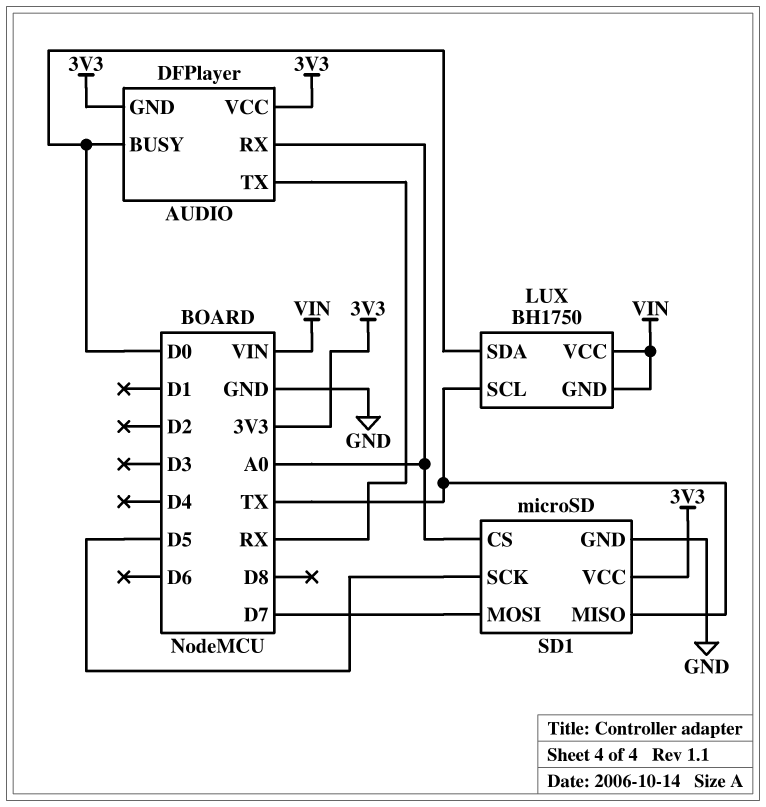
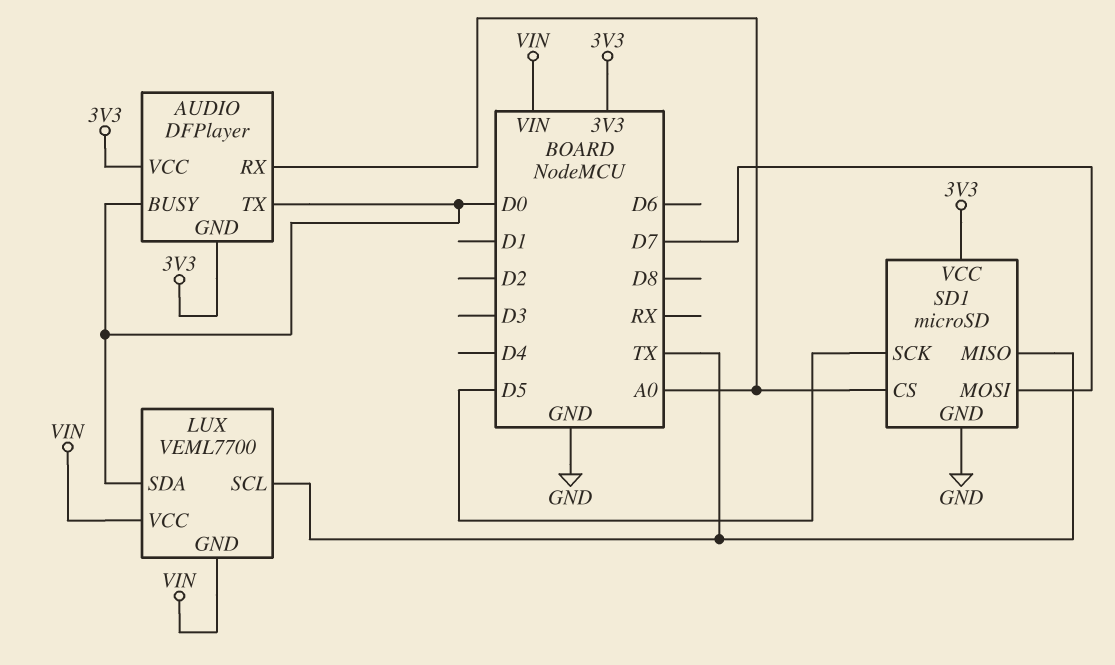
AUDIO pin TX: RX -> D0
LUX: BH1750 -> VEML7700

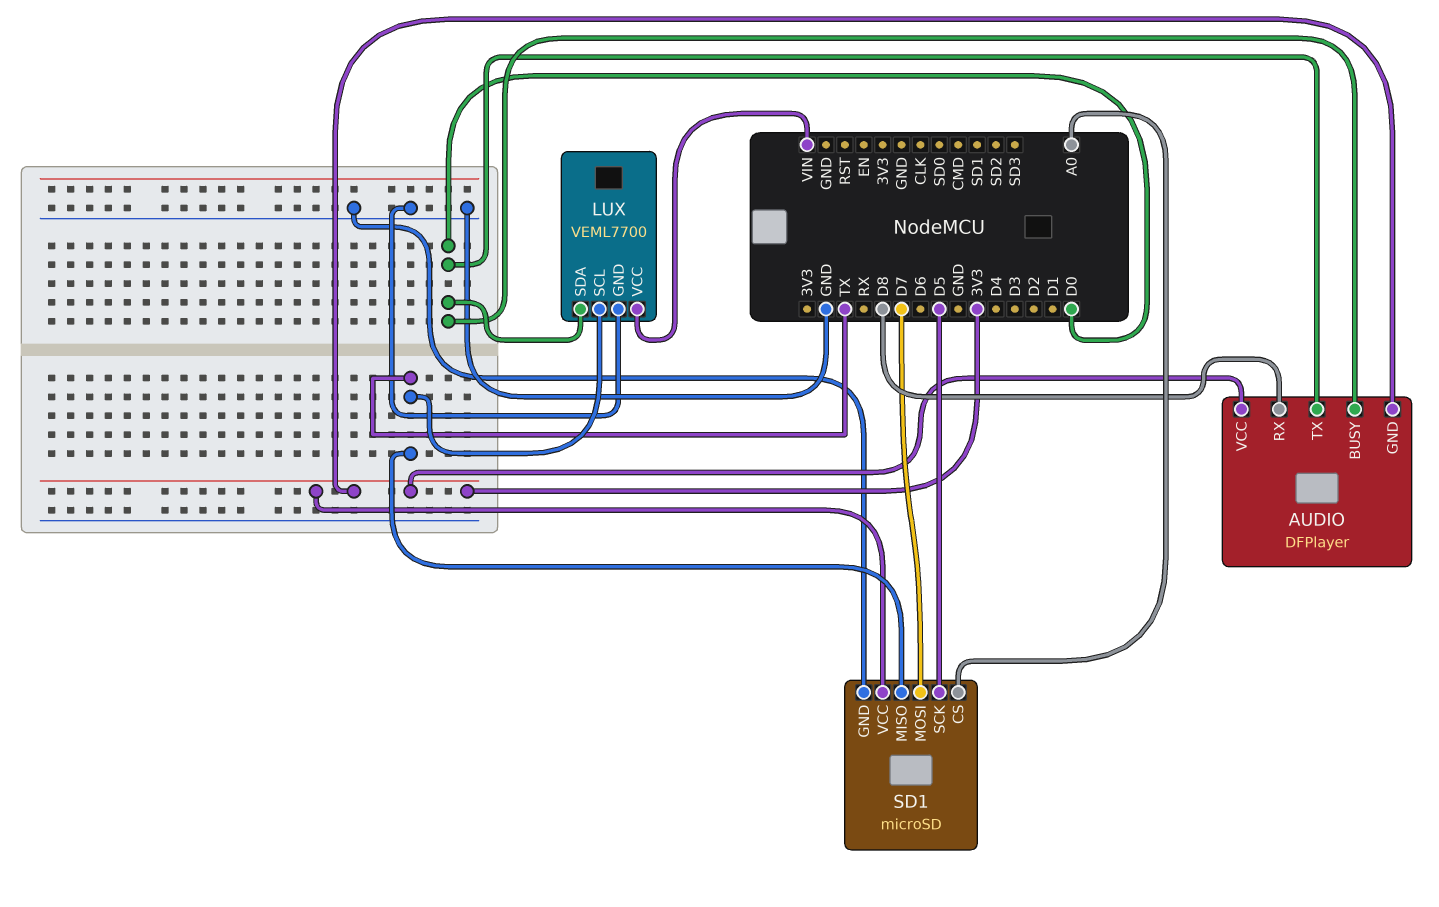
AUDIO pin RX: A0 -> D8
LUX pin GND: VIN -> GND

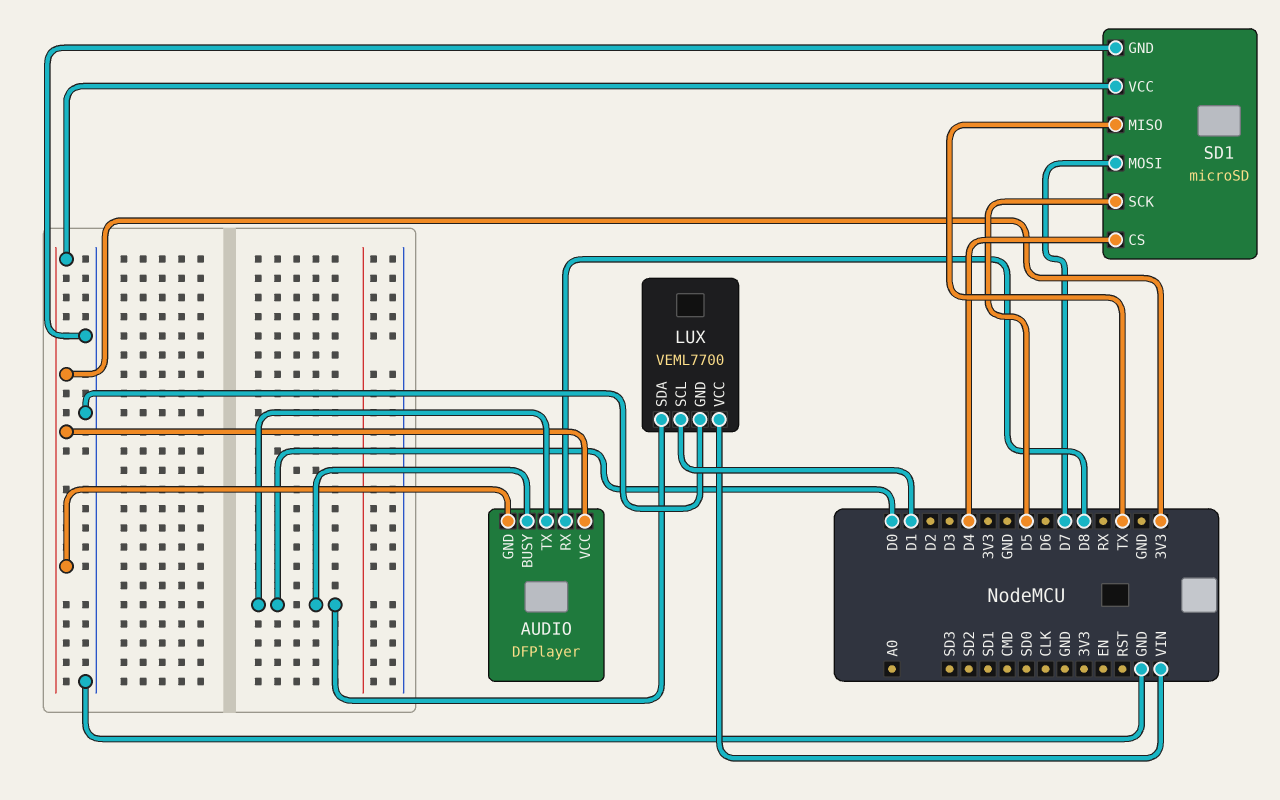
LUX pin SCL: TX -> D1
SD1 pin CS: A0 -> D4

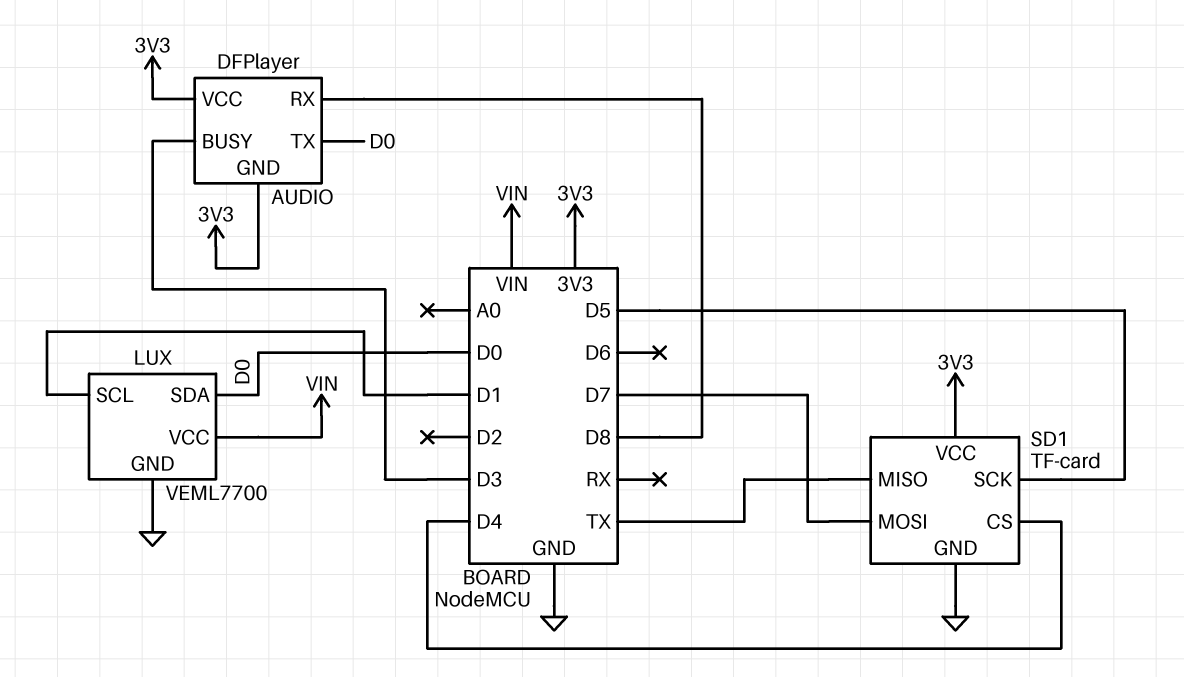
AUDIO pin BUSY: D0 -> D3
SD1: microSD -> TF-card

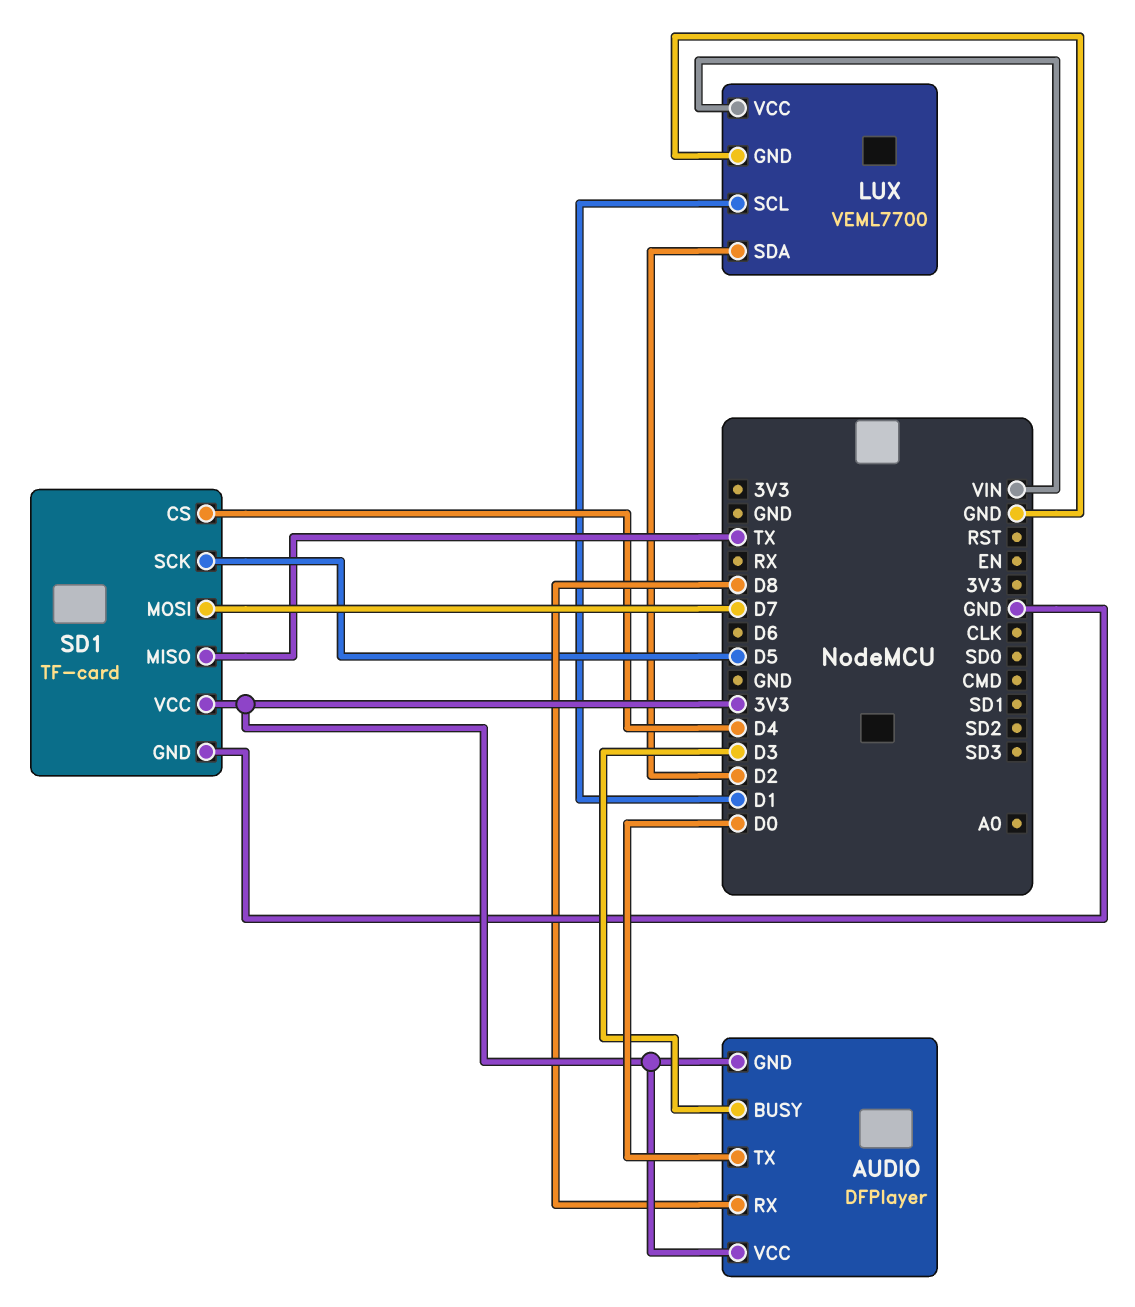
LUX pin SDA: D0 -> D2

